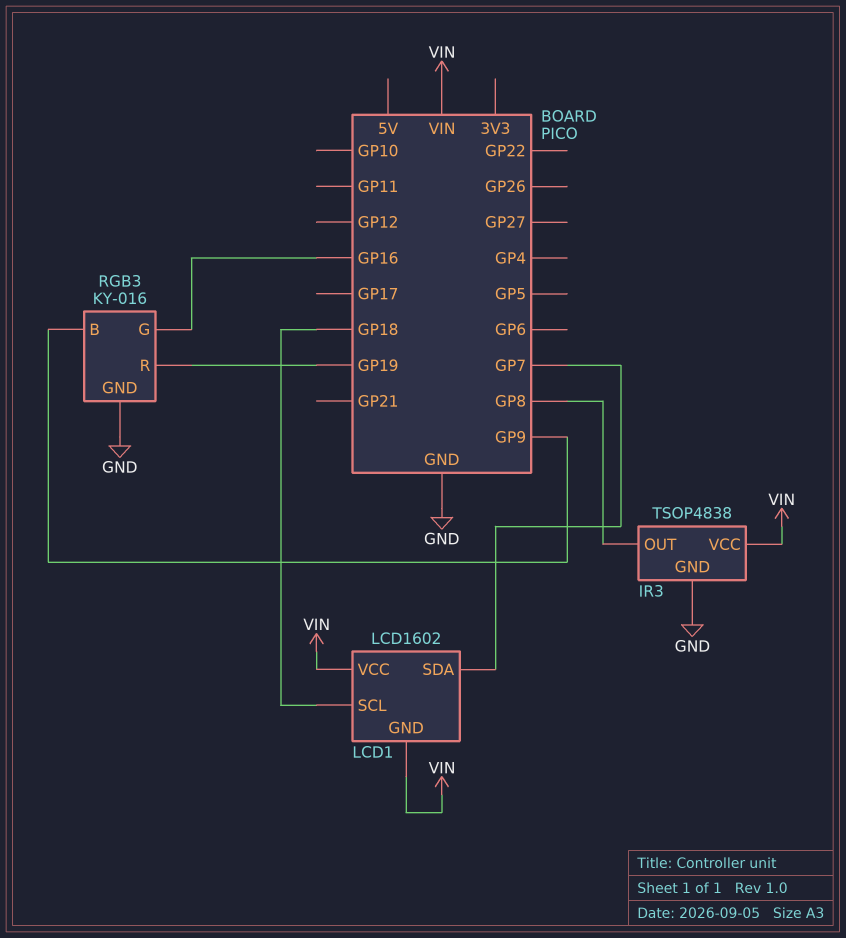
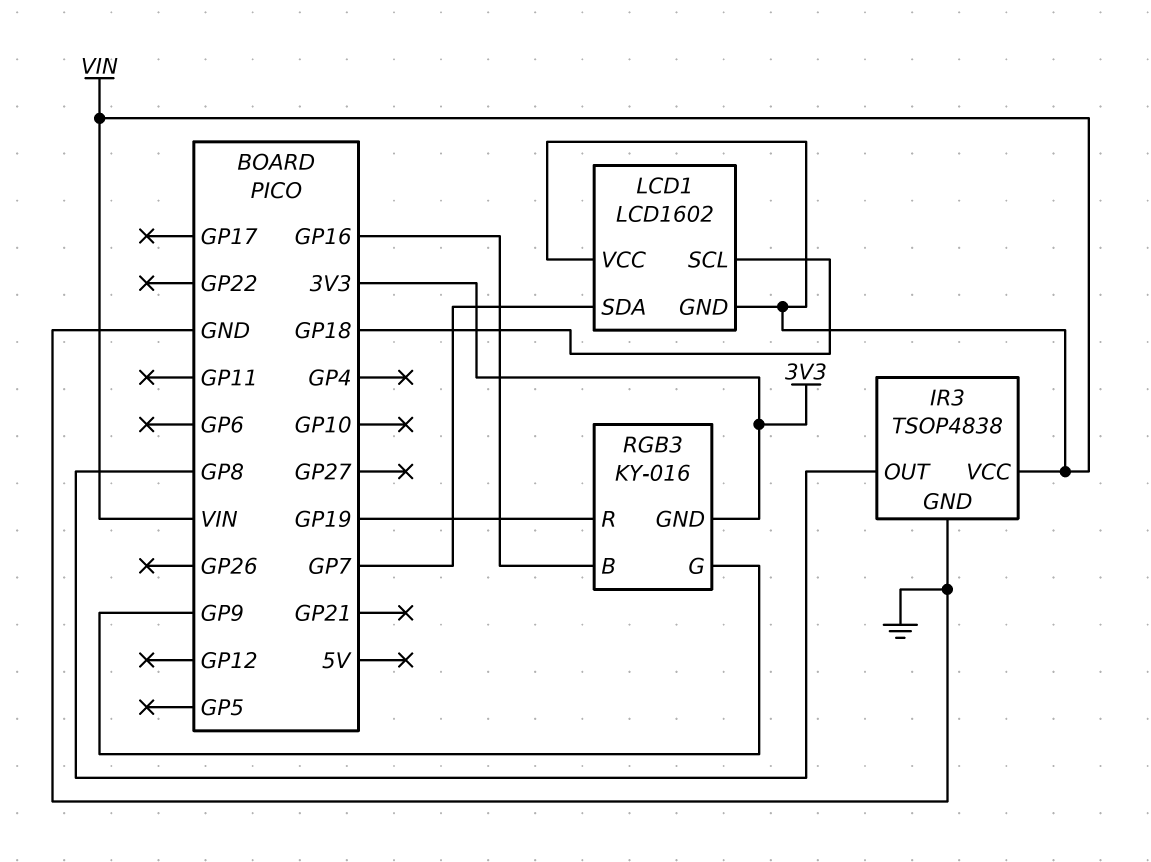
RGB3 pin B: GP9 -> GP16
RGB3 pin G: GP16 -> GP9
RGB3 pin GND: GND -> 3V3

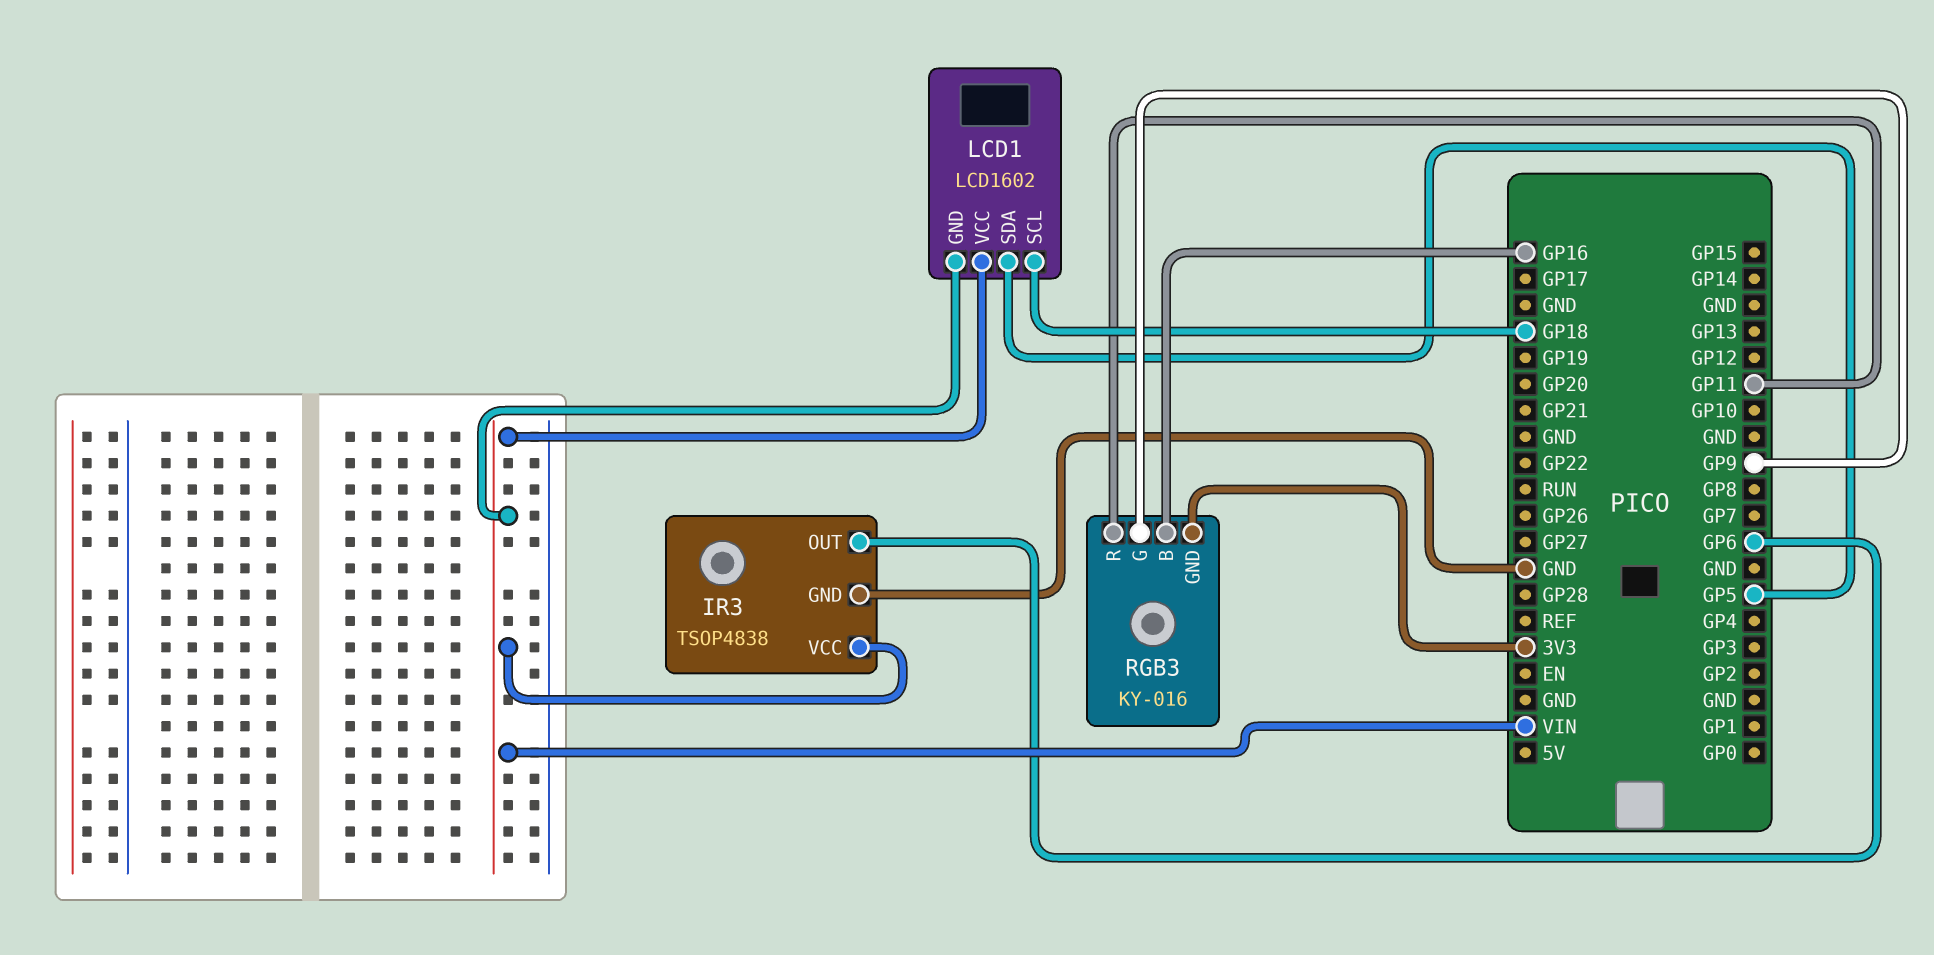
IR3 pin OUT: GP8 -> GP6
LCD1 pin SDA: GP7 -> GP5
RGB3 pin R: GP19 -> GP11

